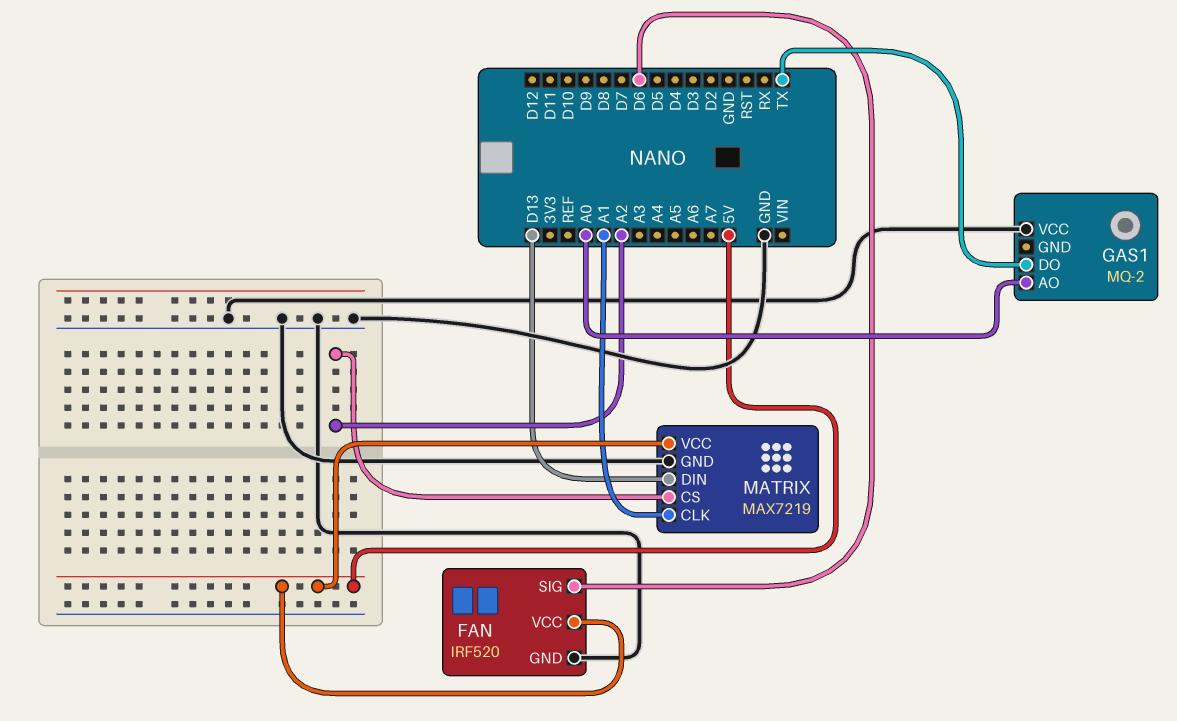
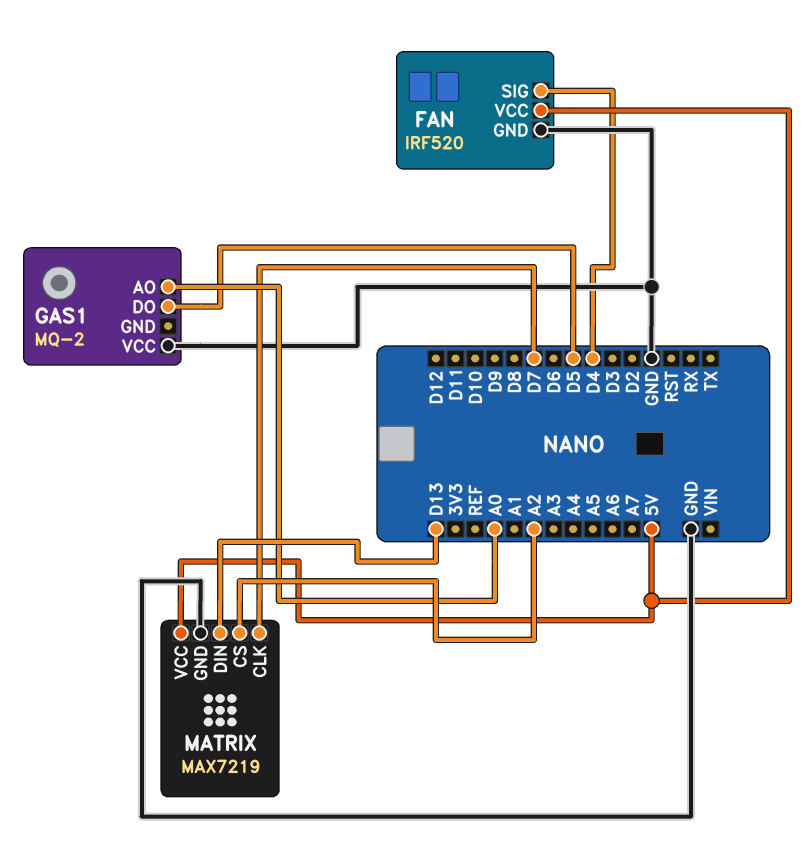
FAN pin SIG: D6 -> D4
GAS1 pin DO: TX -> D5
MATRIX pin CLK: A1 -> D7

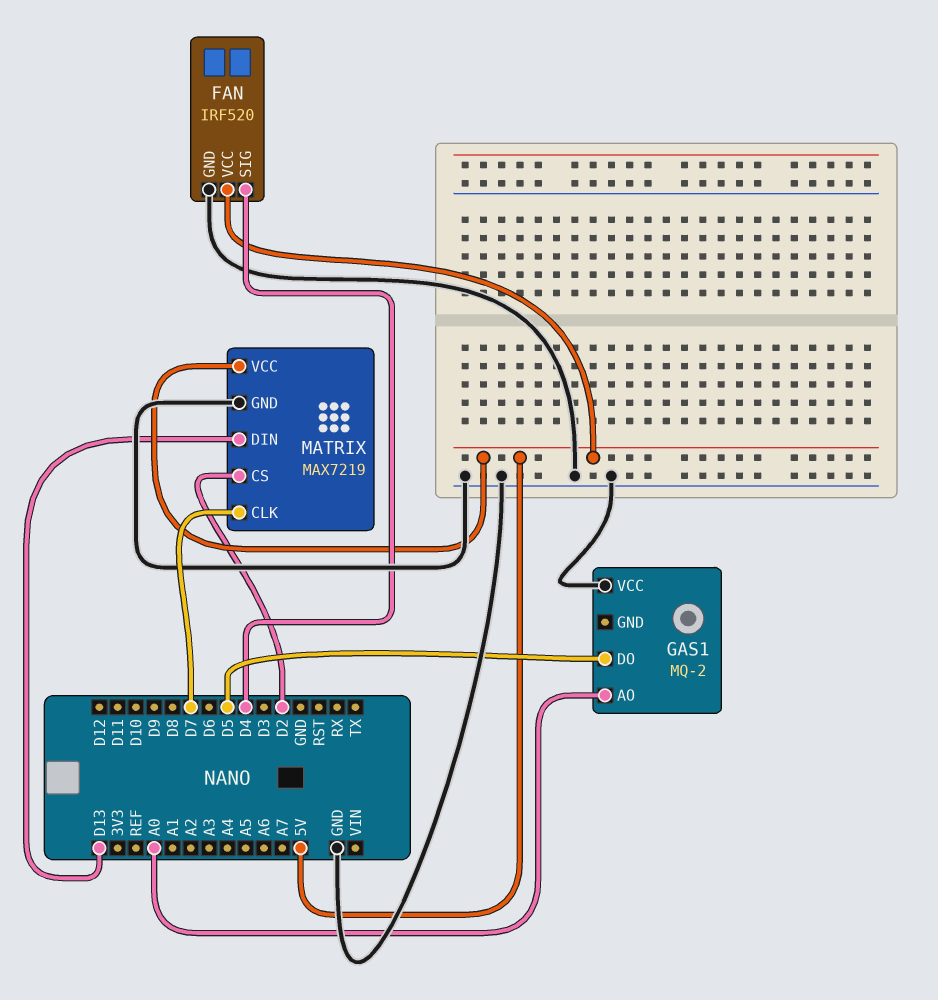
MATRIX pin CS: A2 -> D2

